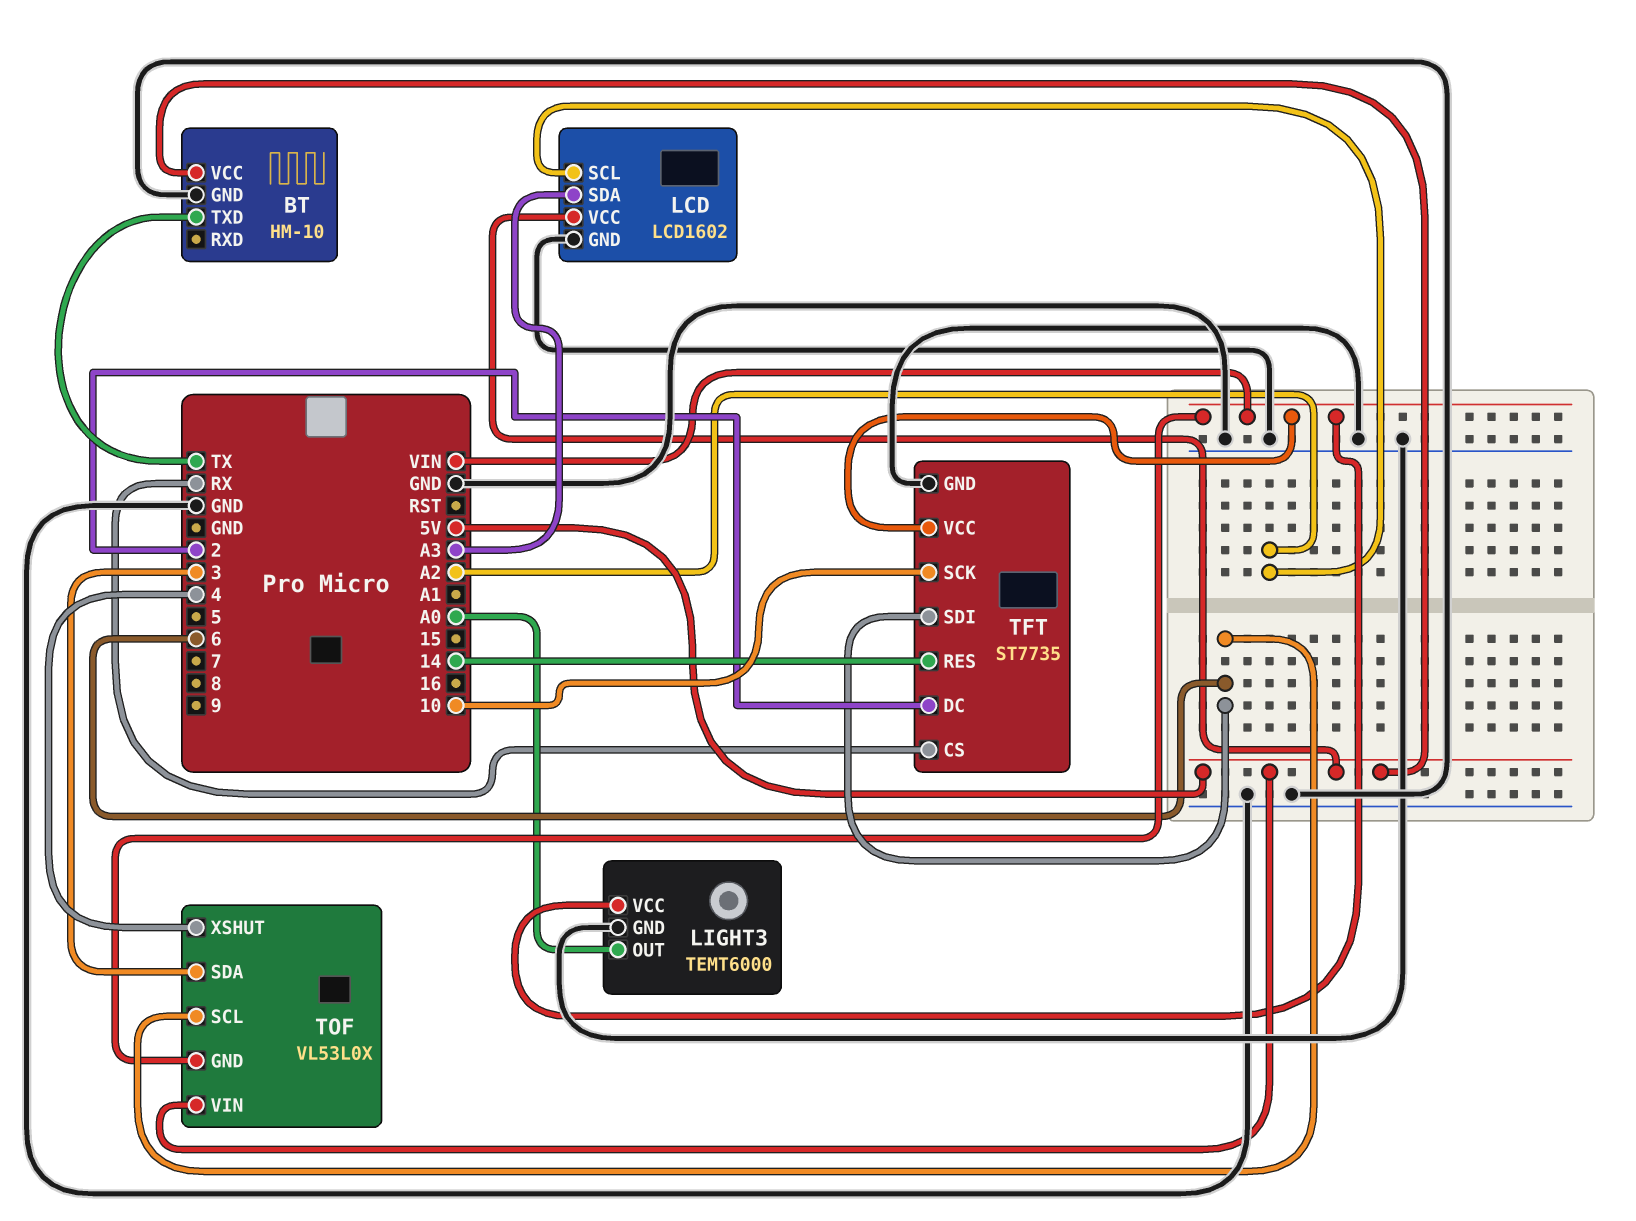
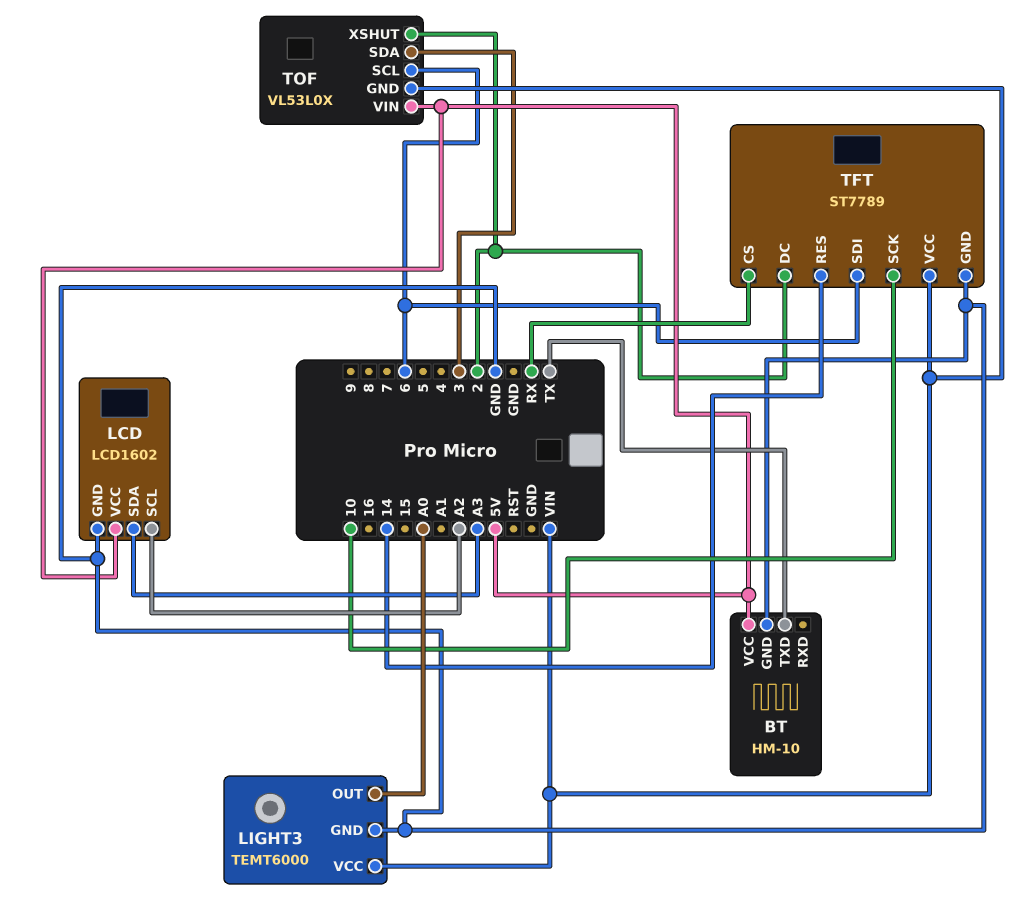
TFT: ST7735 -> ST7789
TOF pin XSHUT: 4 -> 2

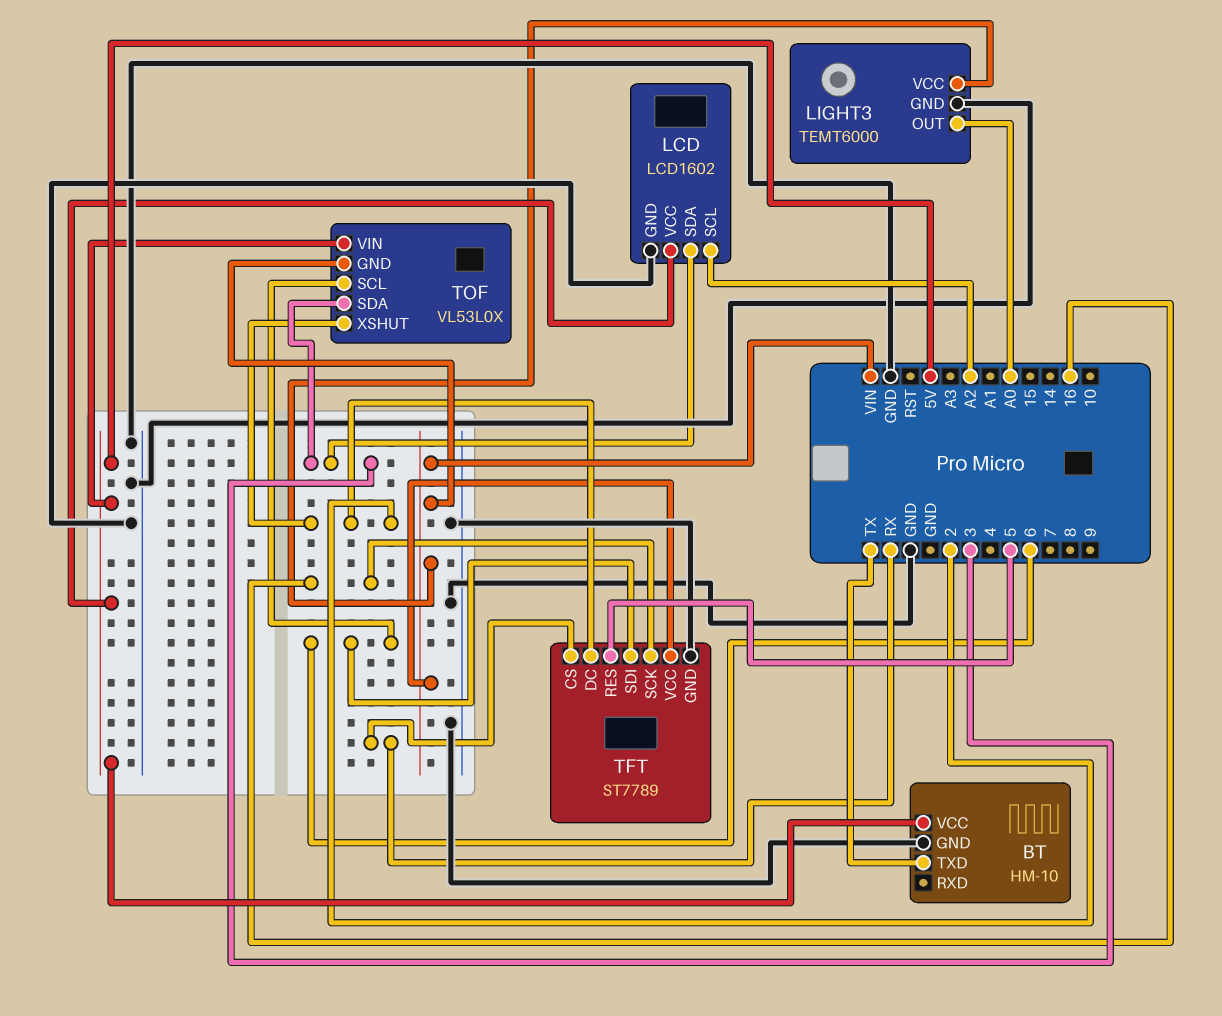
LCD pin SDA: A3 -> 3
TFT pin RES: 14 -> 5
TFT pin SCK: 10 -> 16

